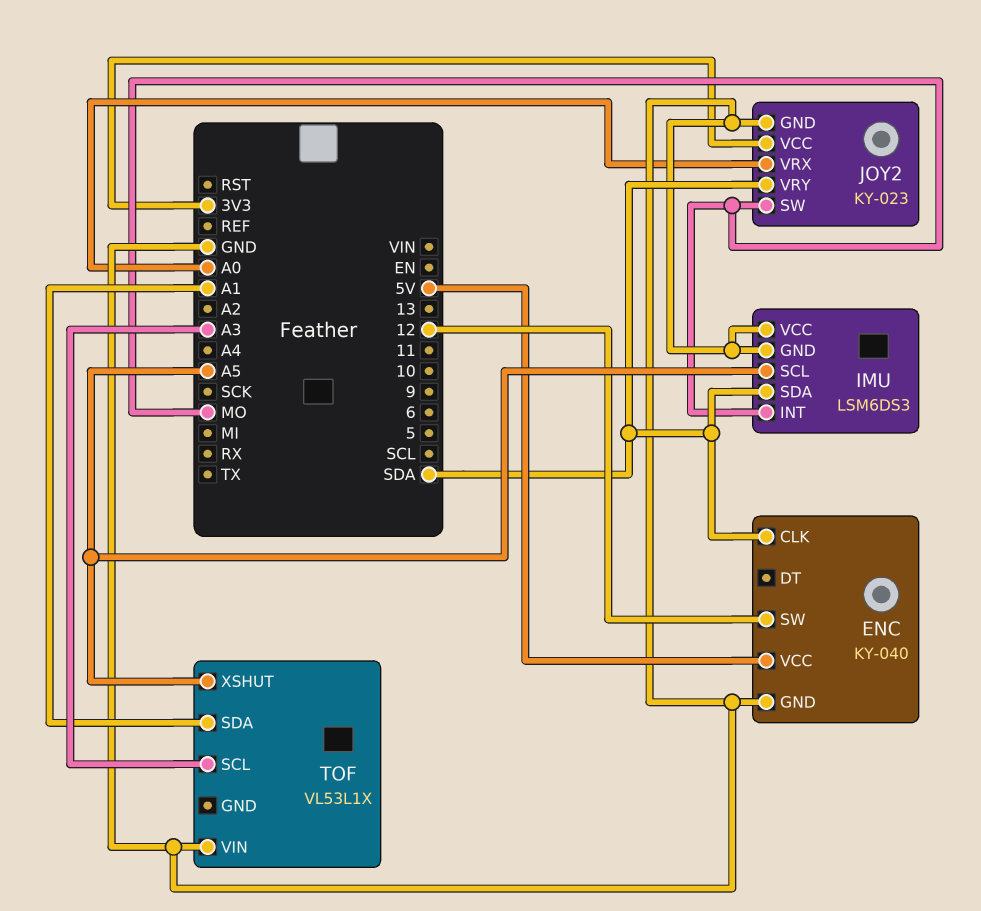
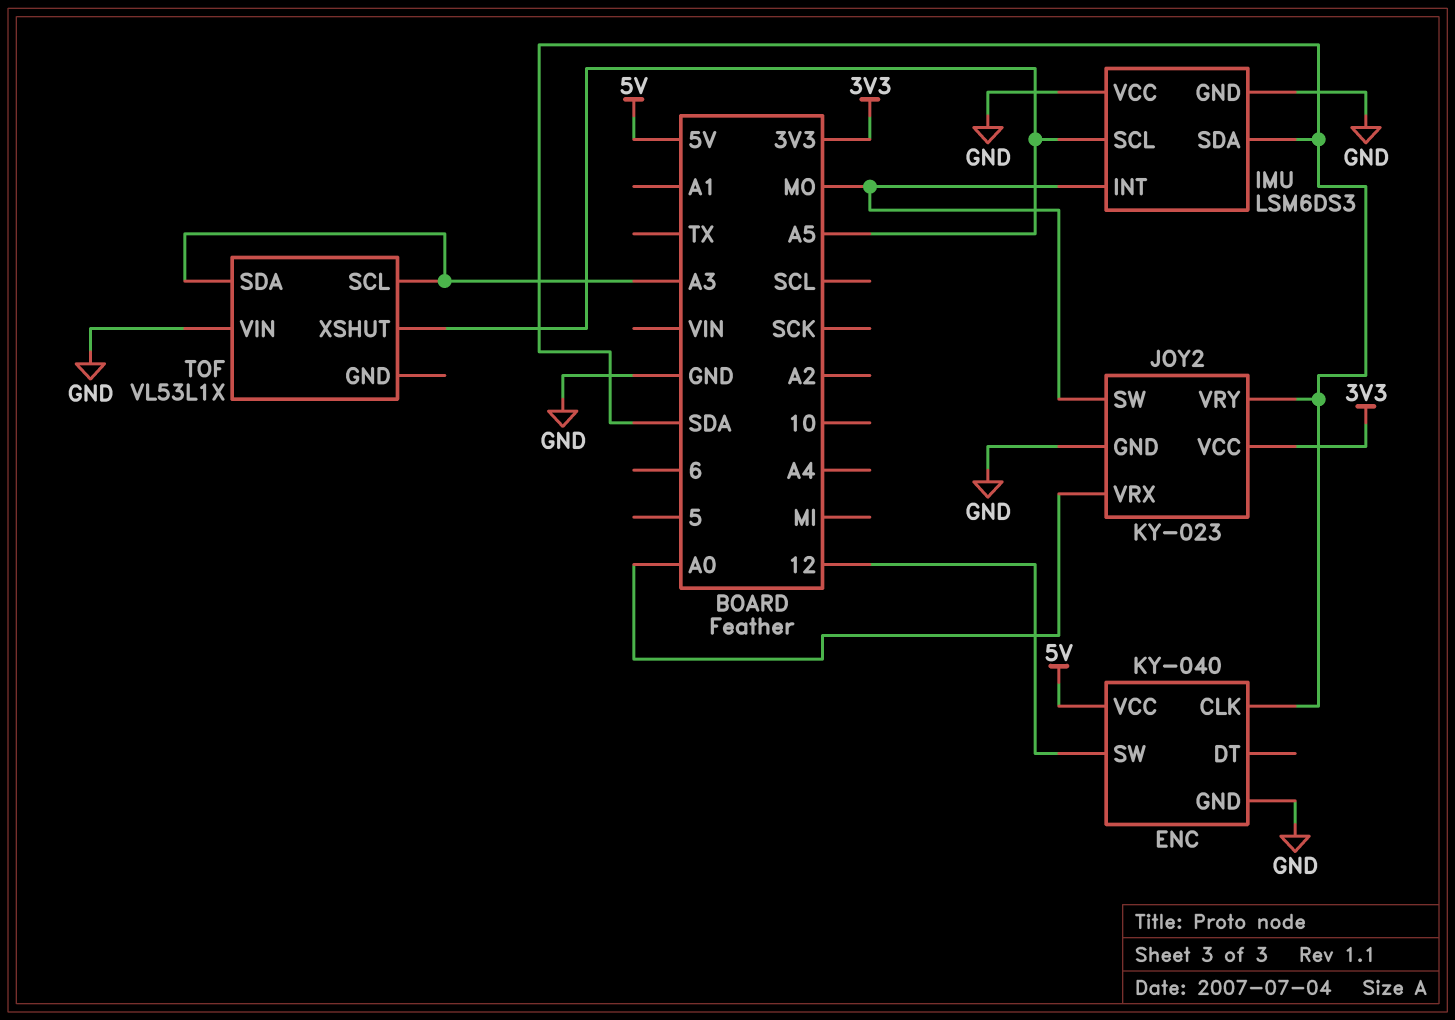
TOF pin SDA: A1 -> A3

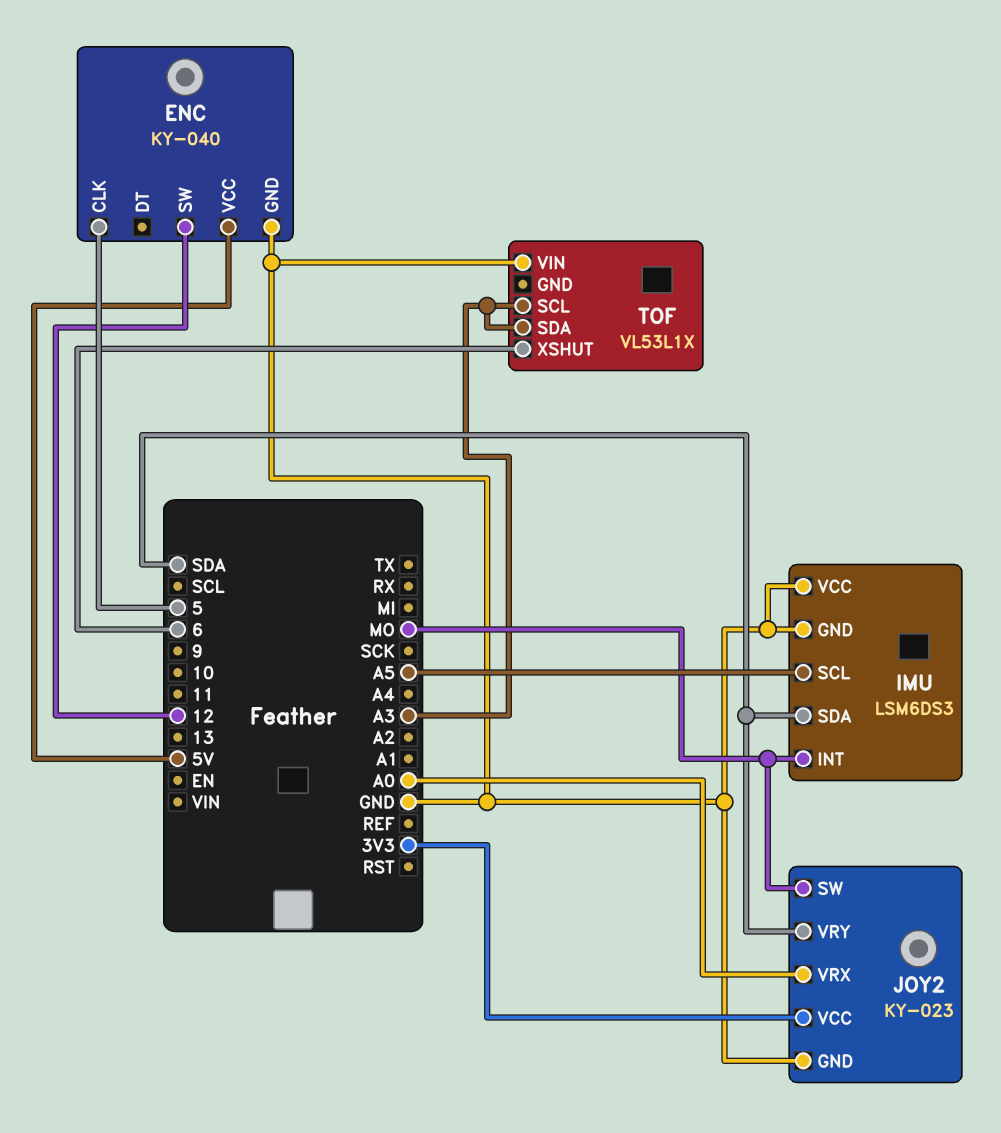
ENC pin CLK: SDA -> 5
TOF pin XSHUT: A5 -> 6

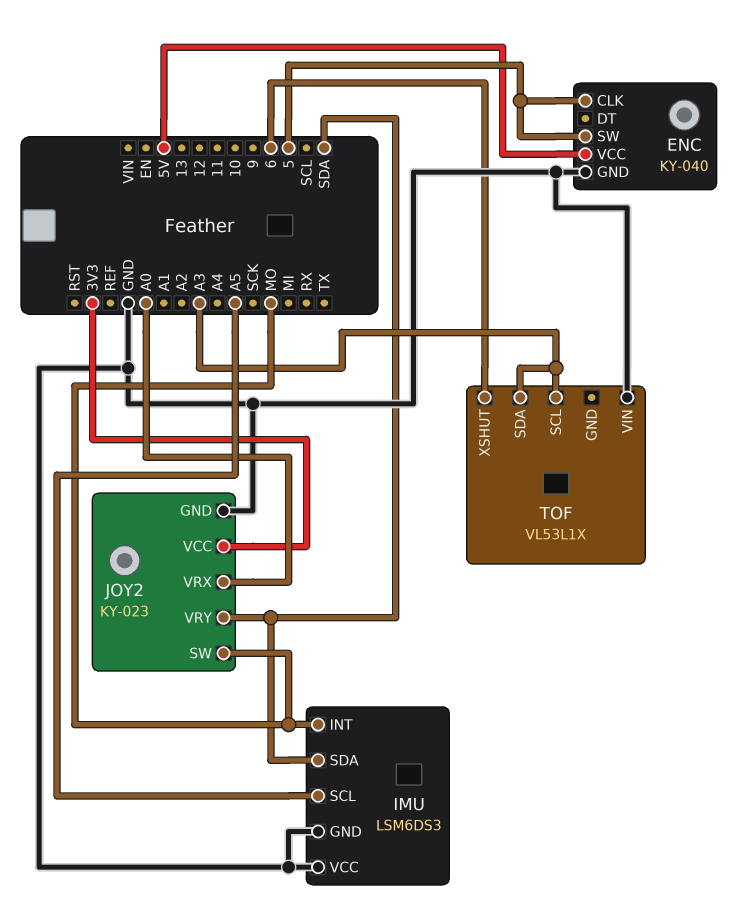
ENC pin SW: 12 -> 5

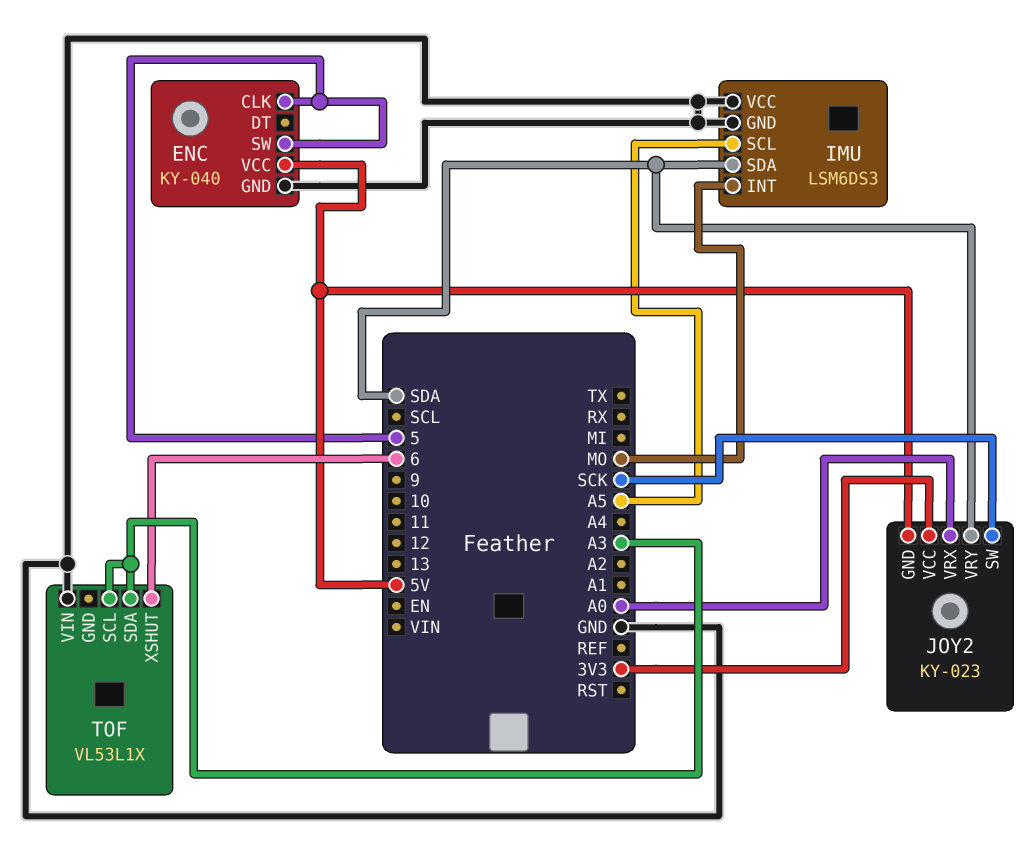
JOY2 pin GND: GND -> 5V
JOY2 pin SW: MO -> SCK

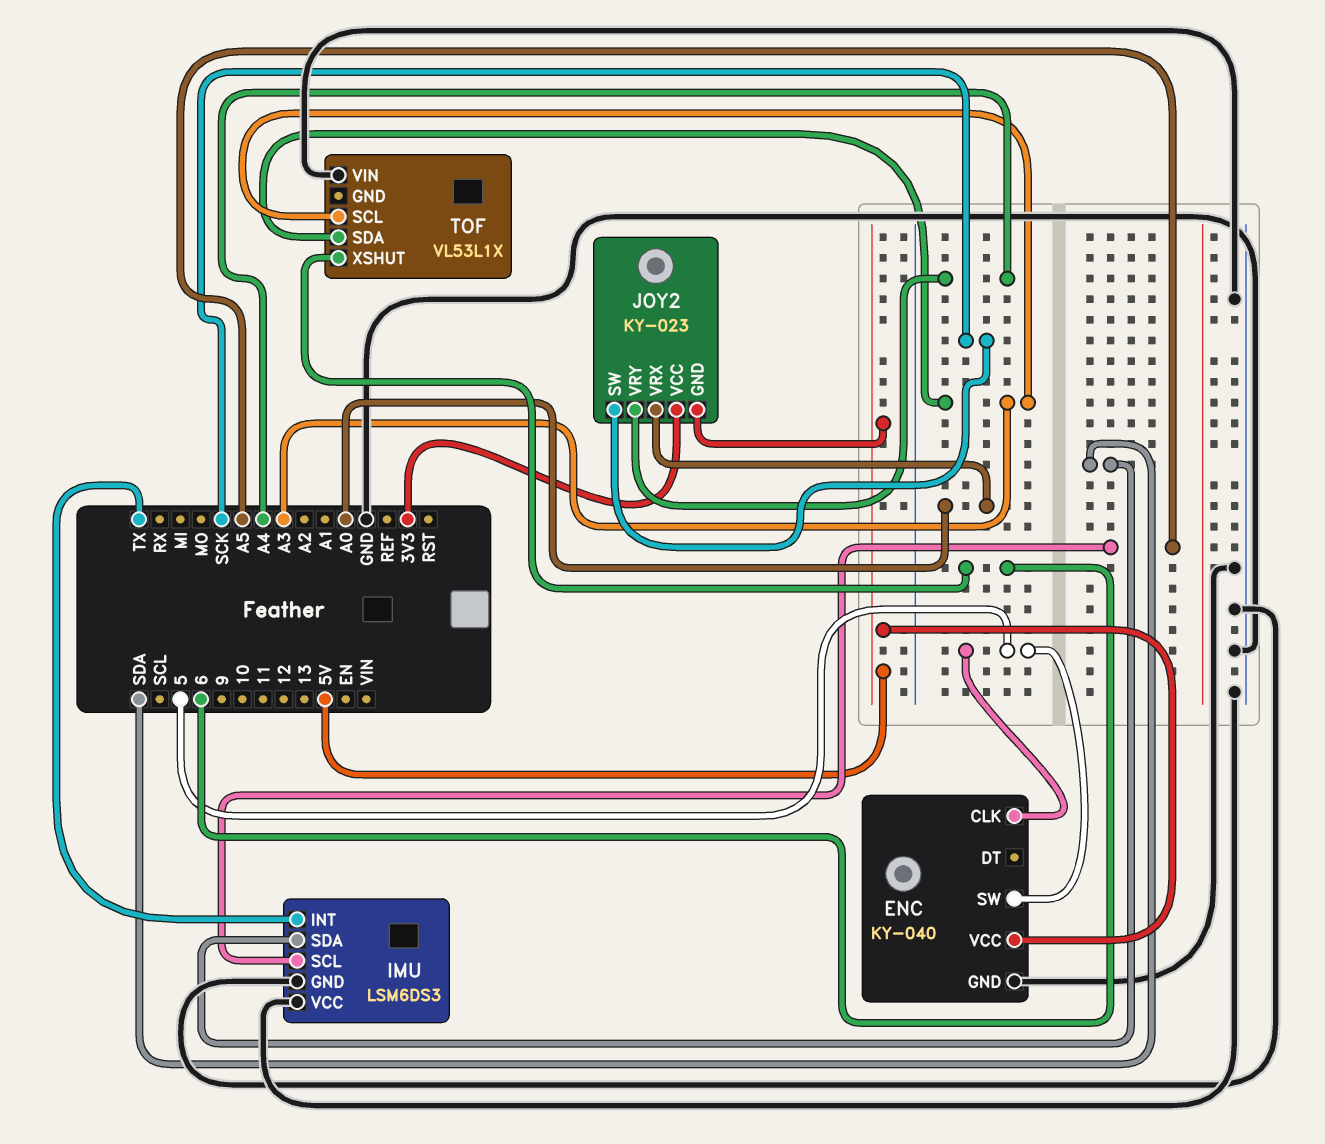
IMU pin INT: MO -> TX
JOY2 pin VRY: SDA -> A4

